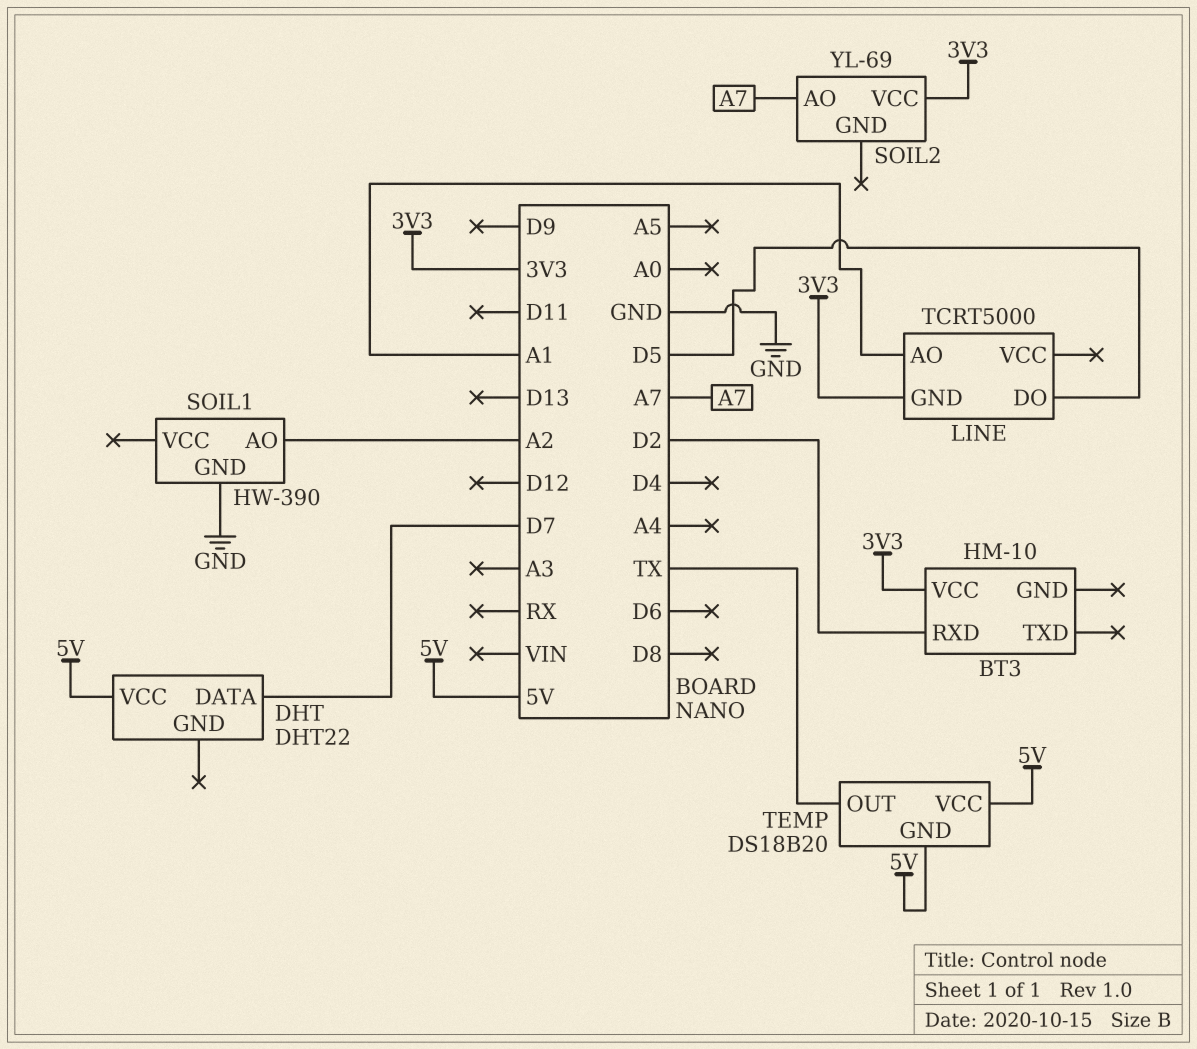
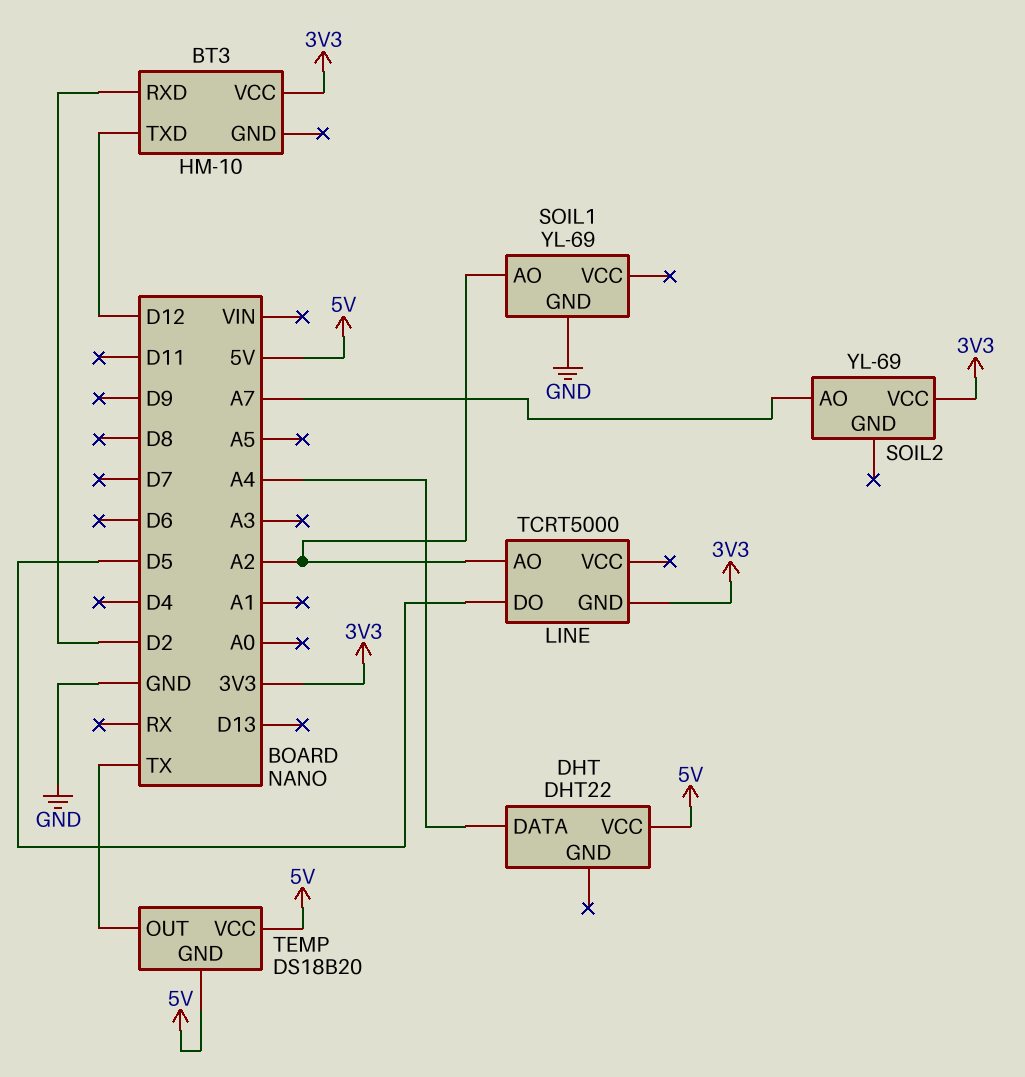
BT3 pin TXD: none -> D12
DHT pin DATA: D7 -> A4
LINE pin AO: A1 -> A2
SOIL1: HW-390 -> YL-69

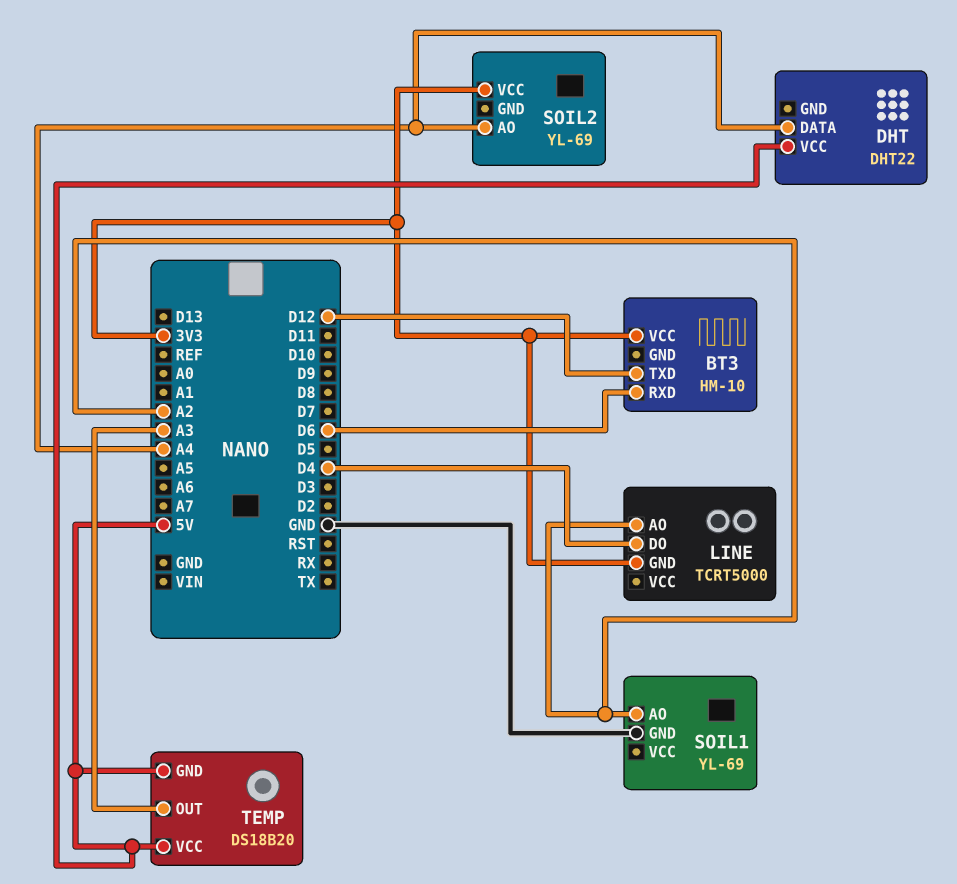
BT3 pin RXD: D2 -> D6
LINE pin DO: D5 -> D4
SOIL2 pin AO: A7 -> A4
TEMP pin OUT: TX -> A3

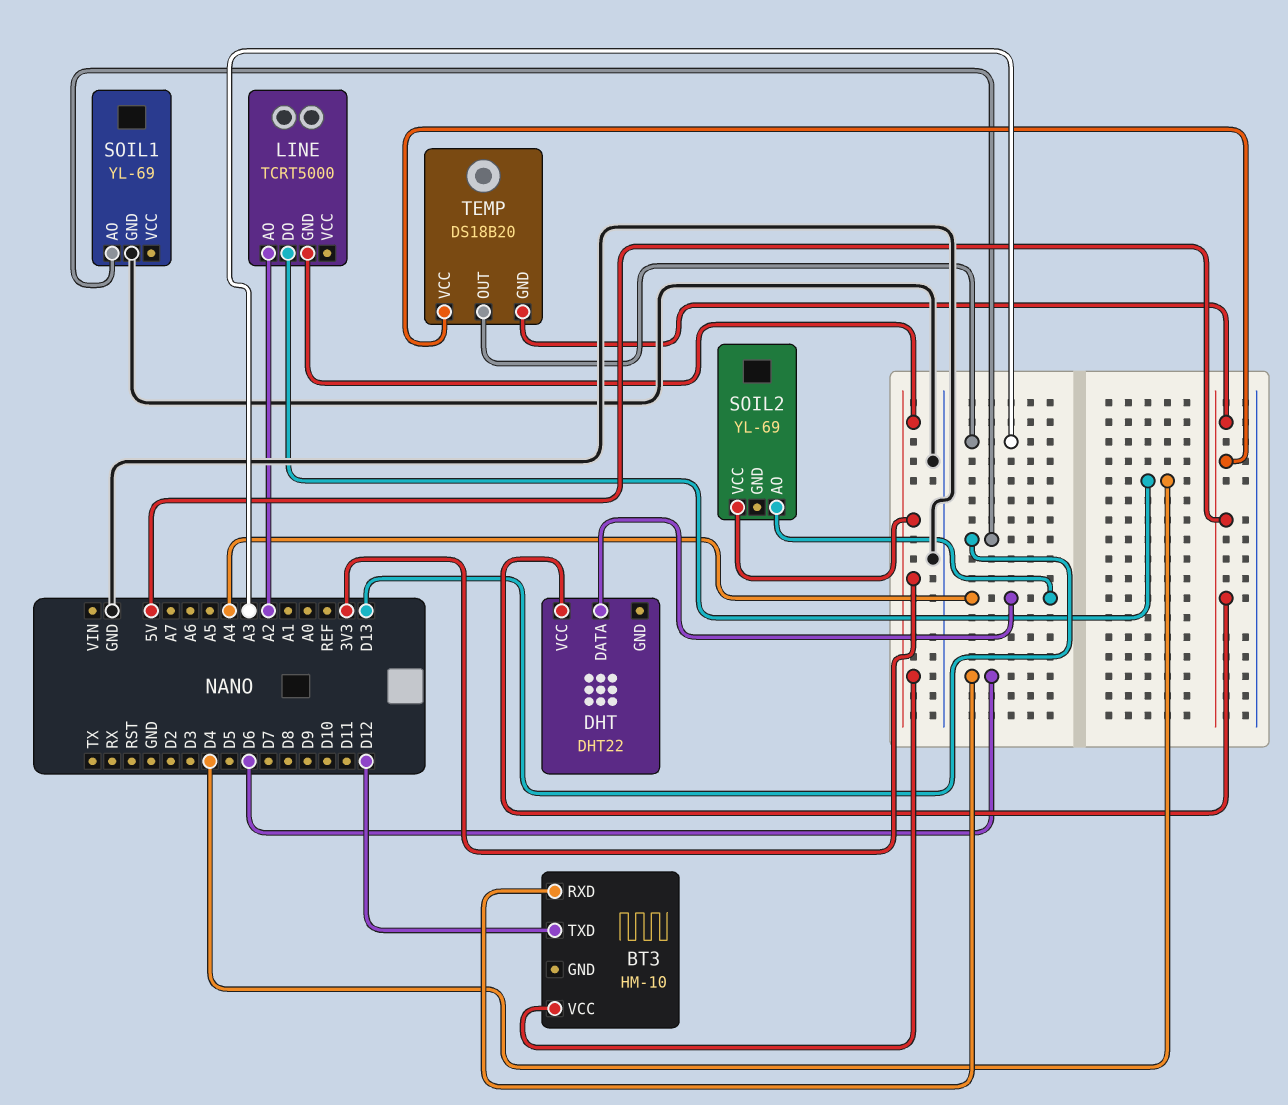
SOIL1 pin AO: A2 -> D13

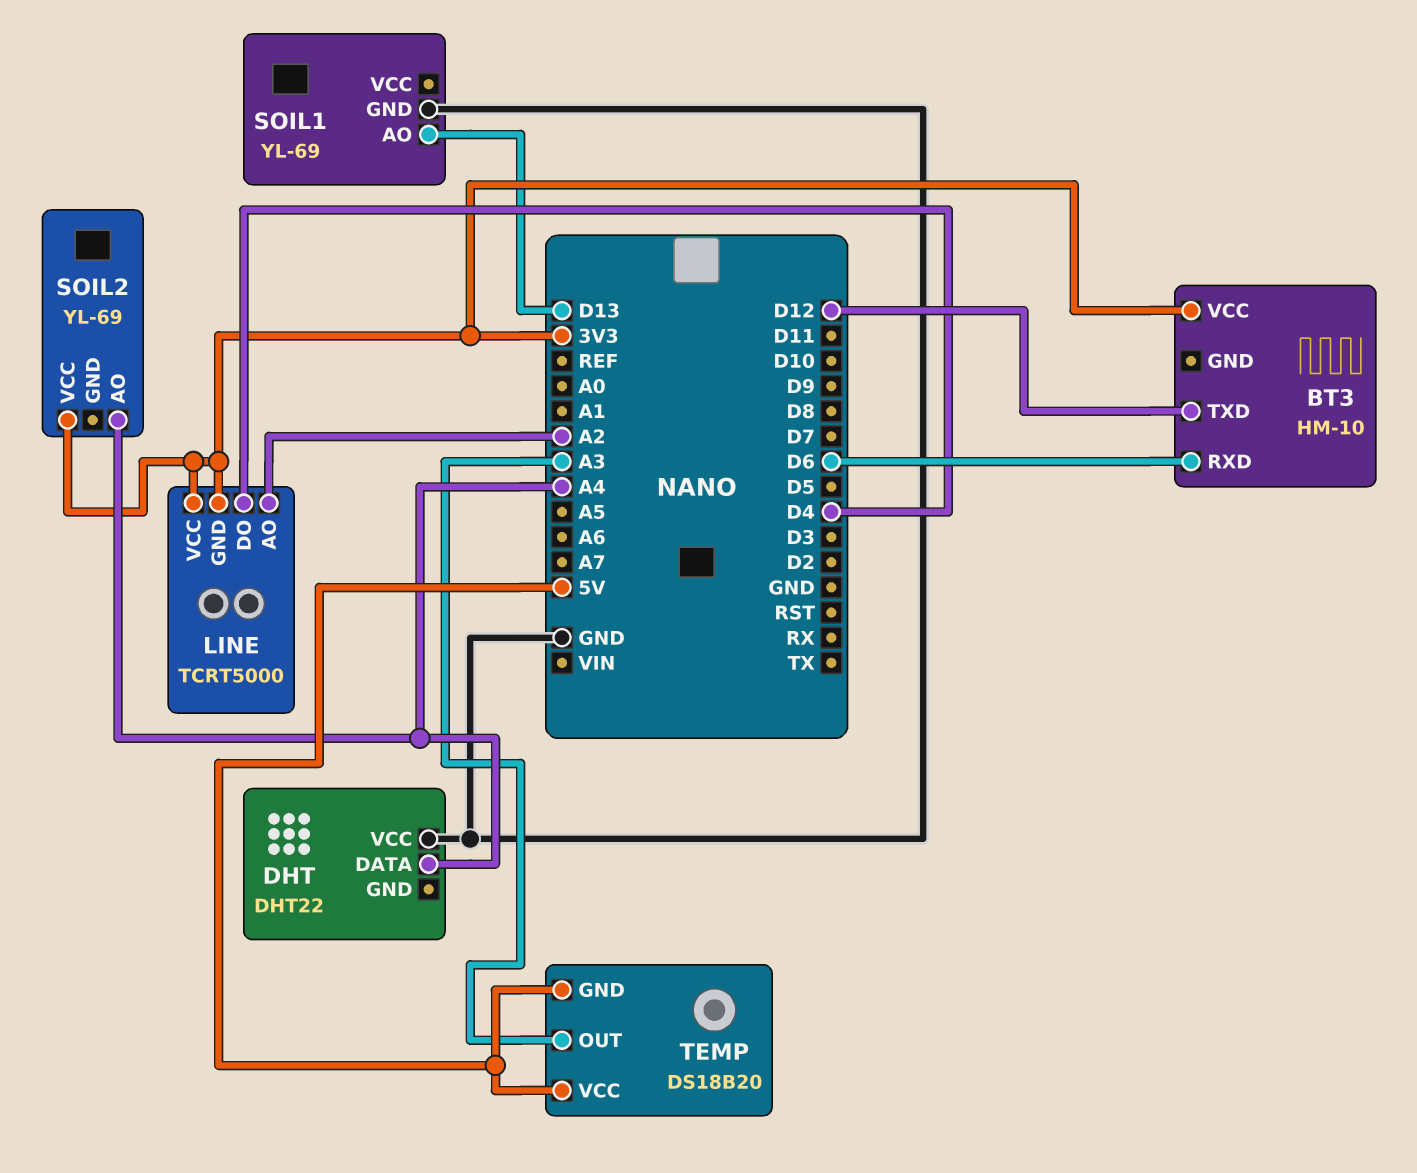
DHT pin VCC: 5V -> GND
LINE pin VCC: none -> 3V3

